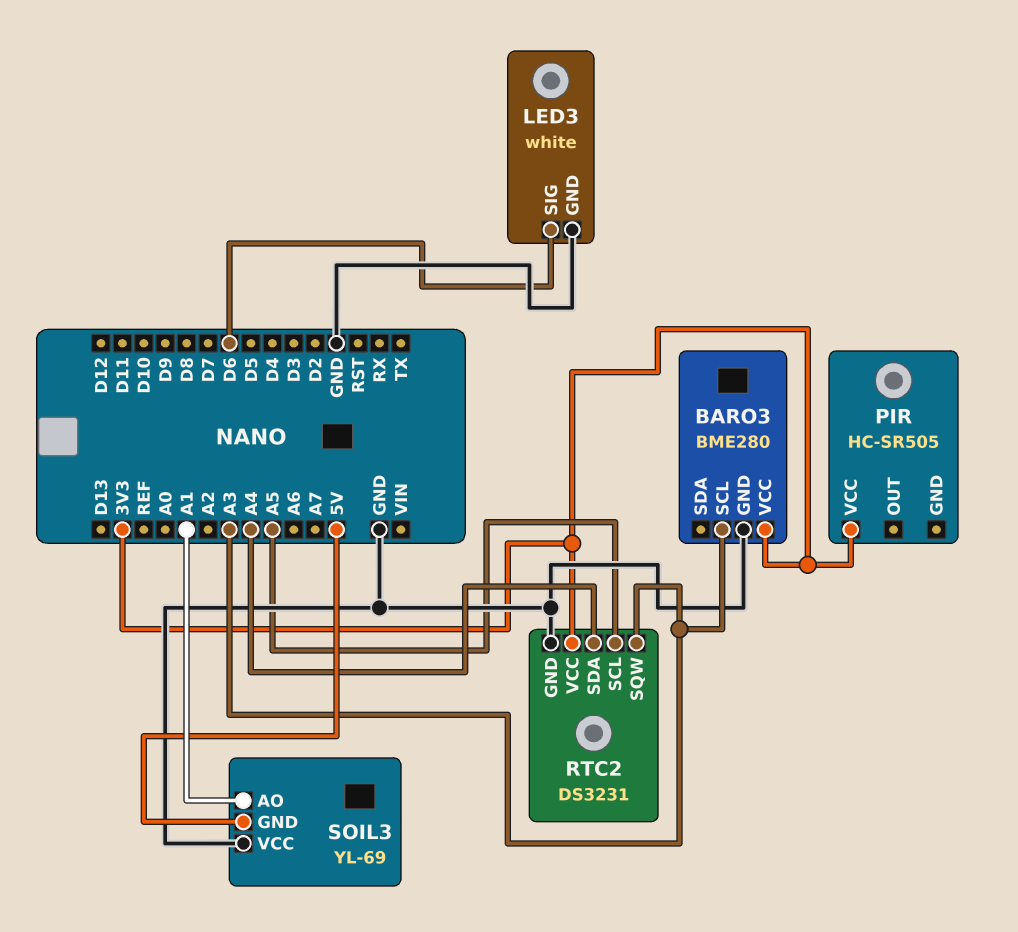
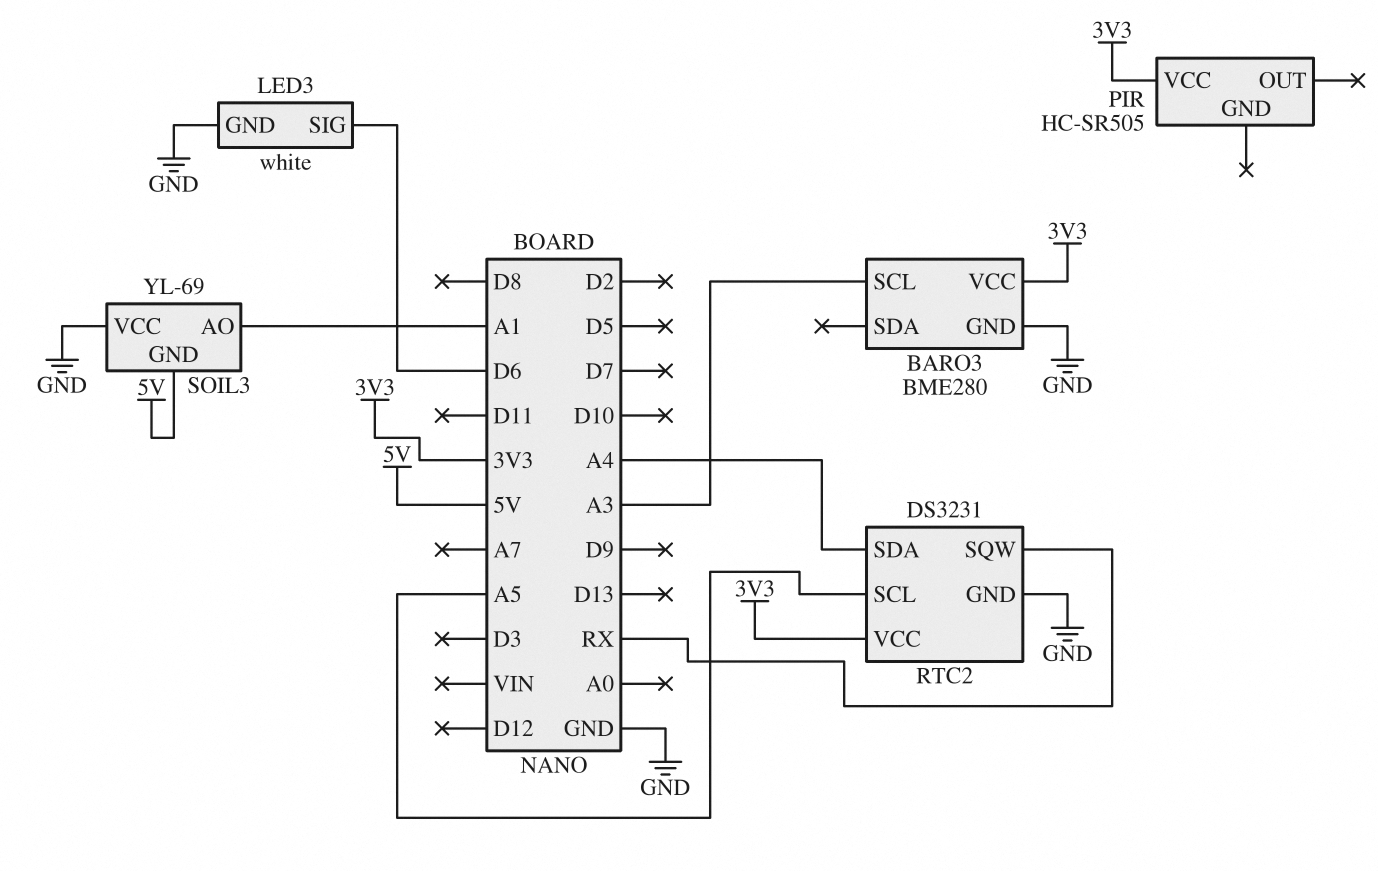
RTC2 pin SQW: A3 -> RX

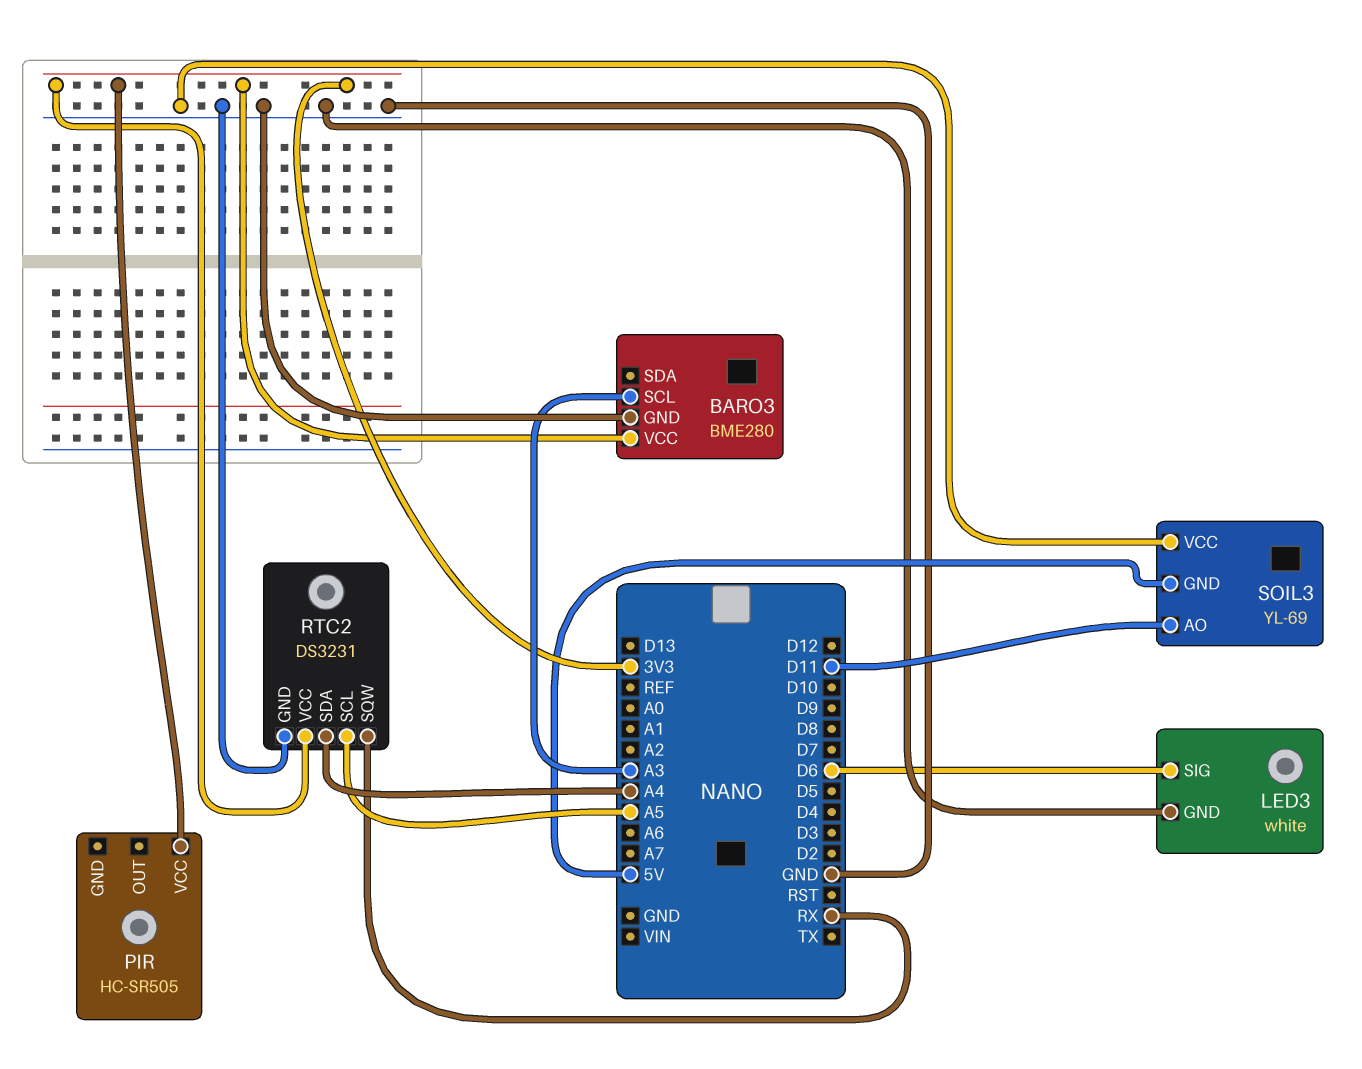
SOIL3 pin AO: A1 -> D11

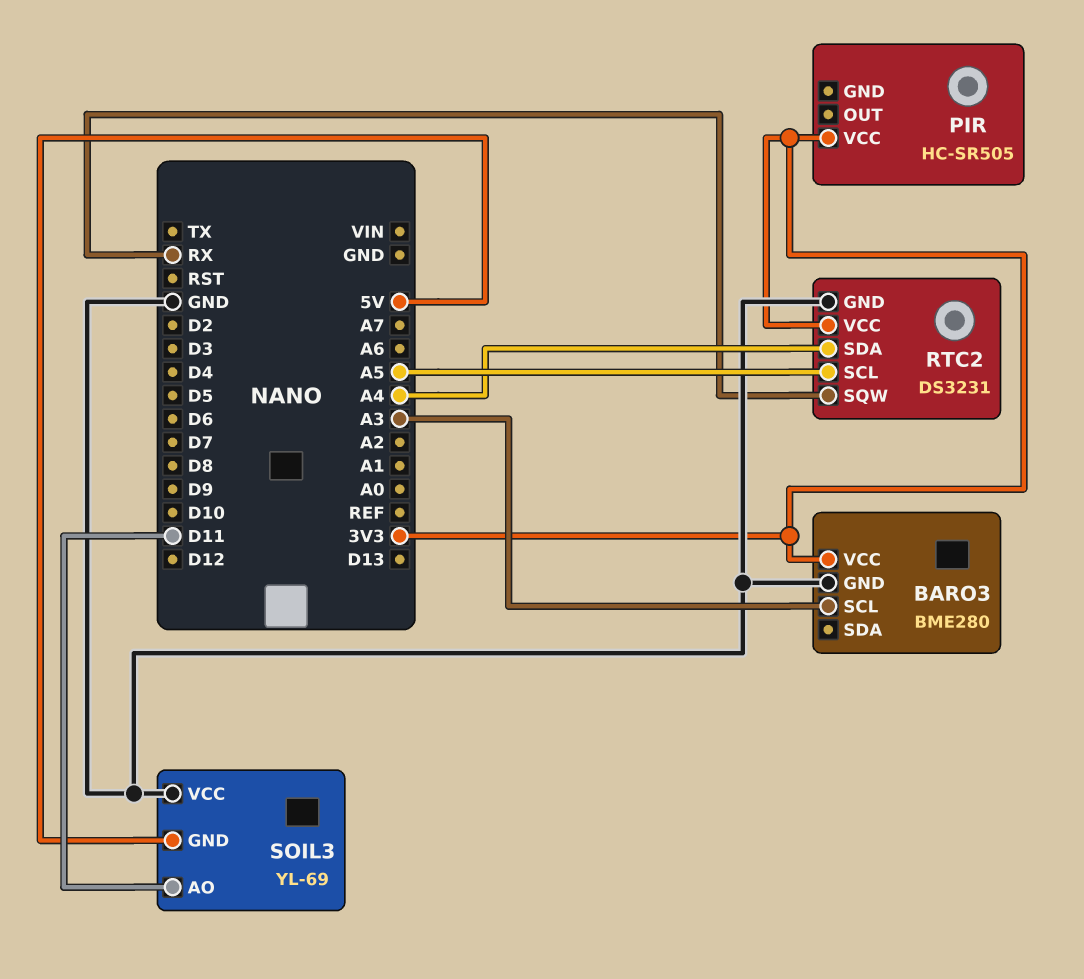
LED3: white -> none
LED3 pin GND: GND -> none
LED3 pin SIG: D6 -> none

